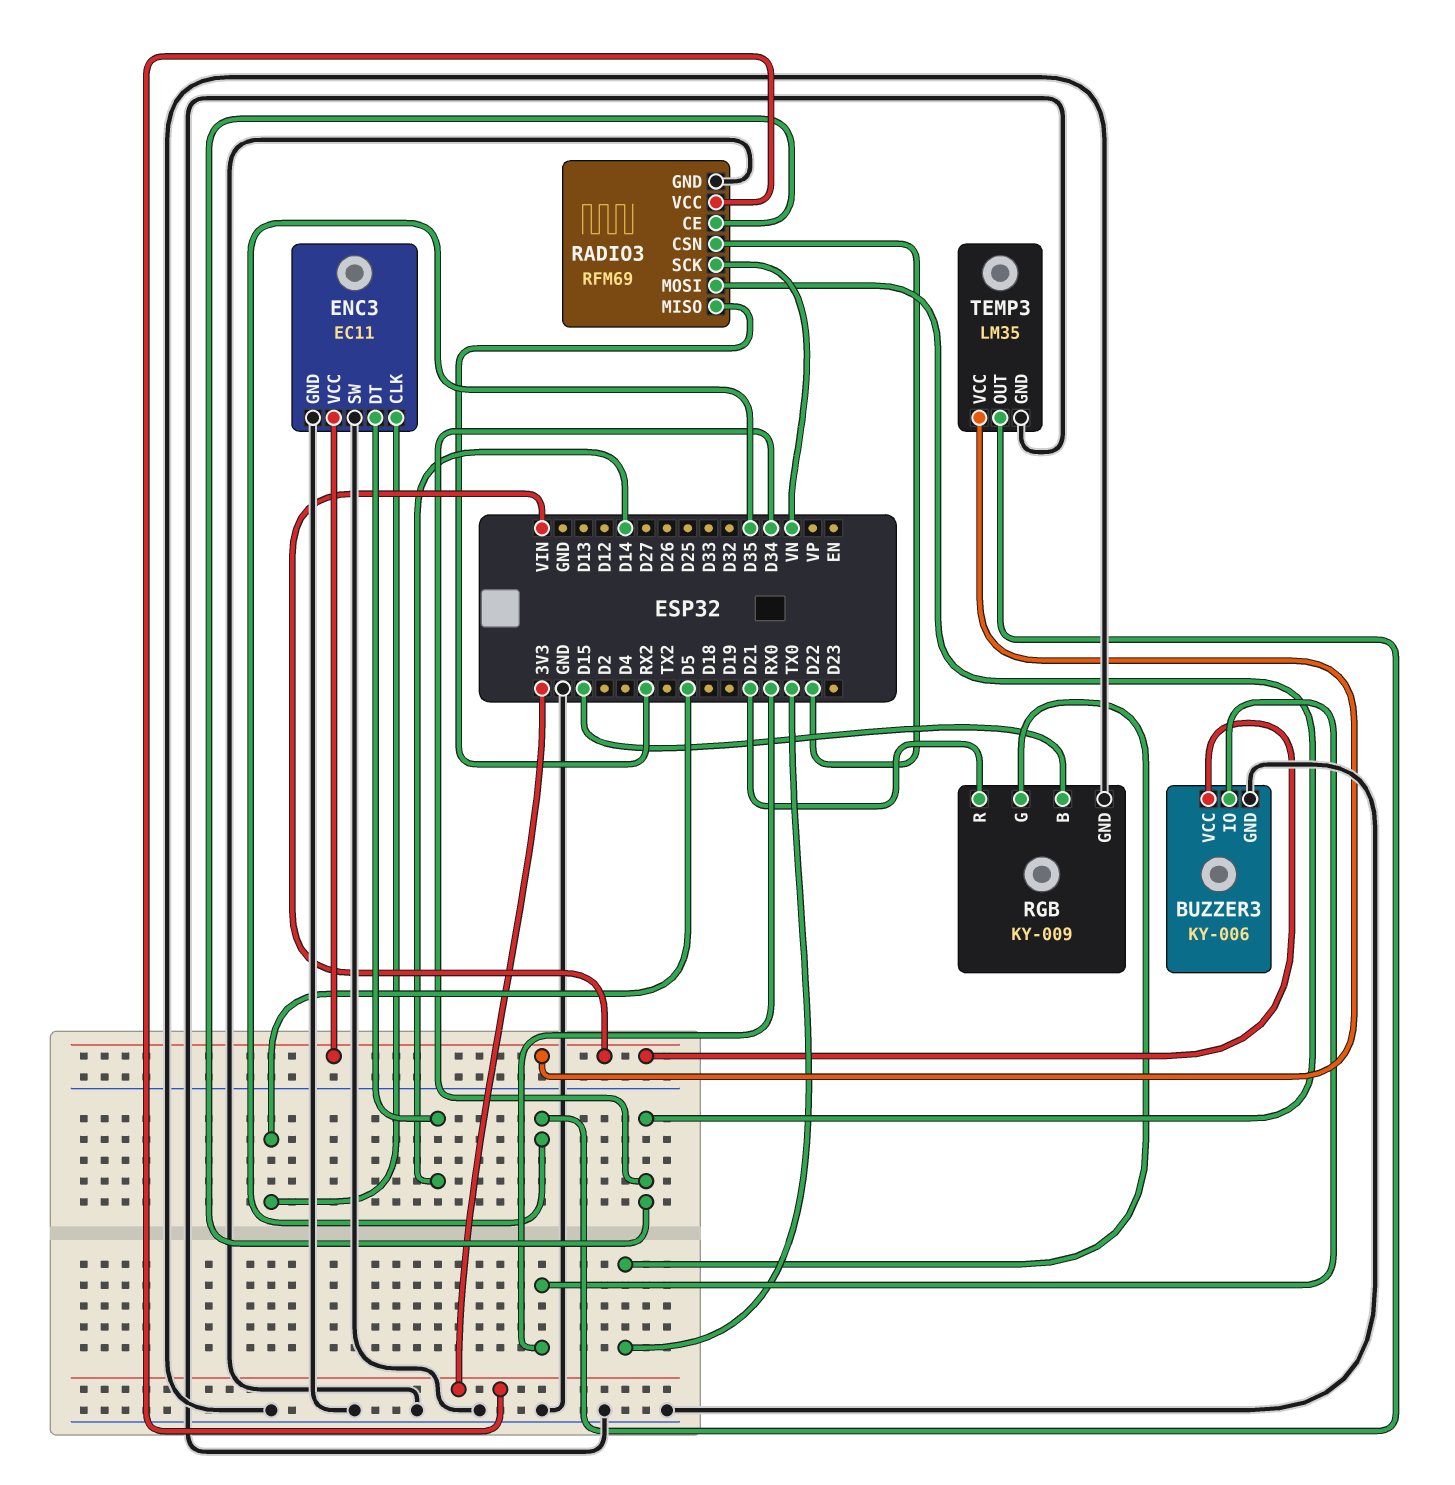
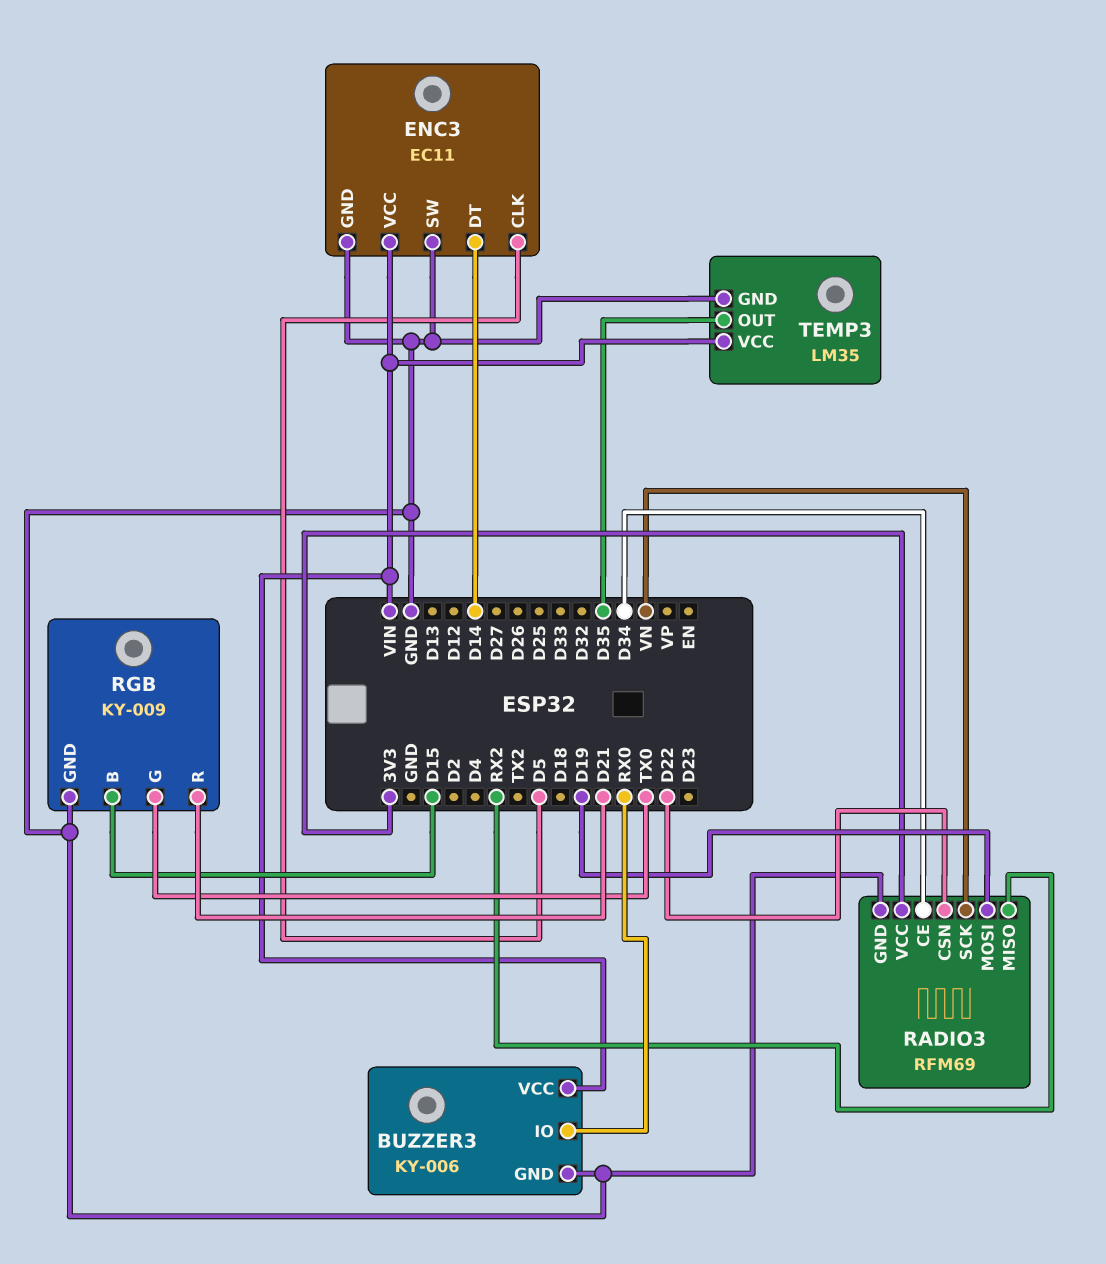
RADIO3 pin MOSI: D34 -> D19

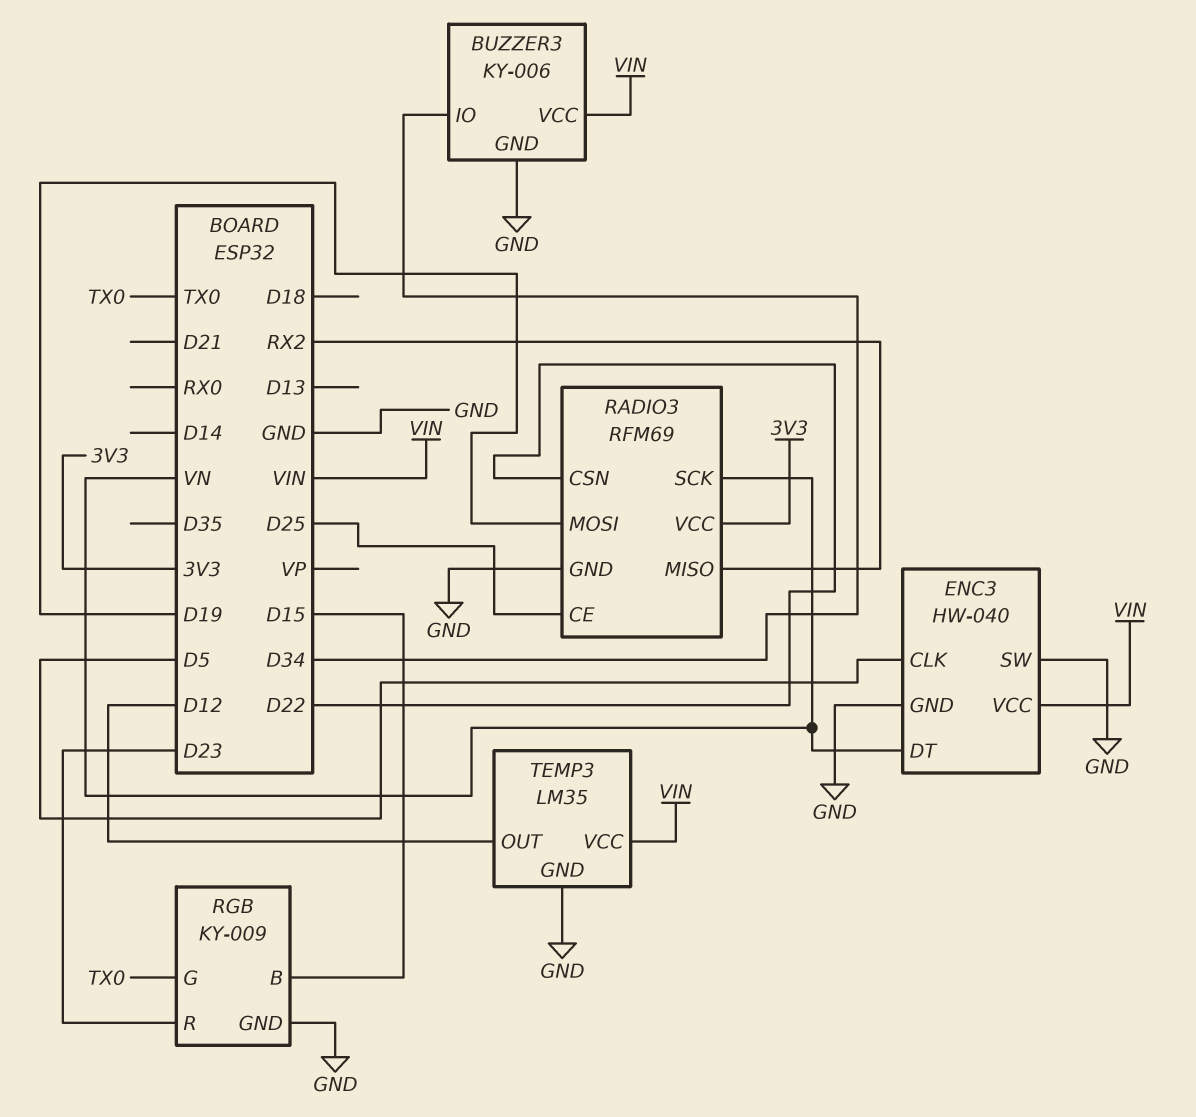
BUZZER3 pin IO: RX0 -> D34
ENC3: EC11 -> HW-040
ENC3 pin DT: D14 -> VN
RADIO3 pin CE: D34 -> D25
RGB pin R: D21 -> D23
TEMP3 pin OUT: D35 -> D12

